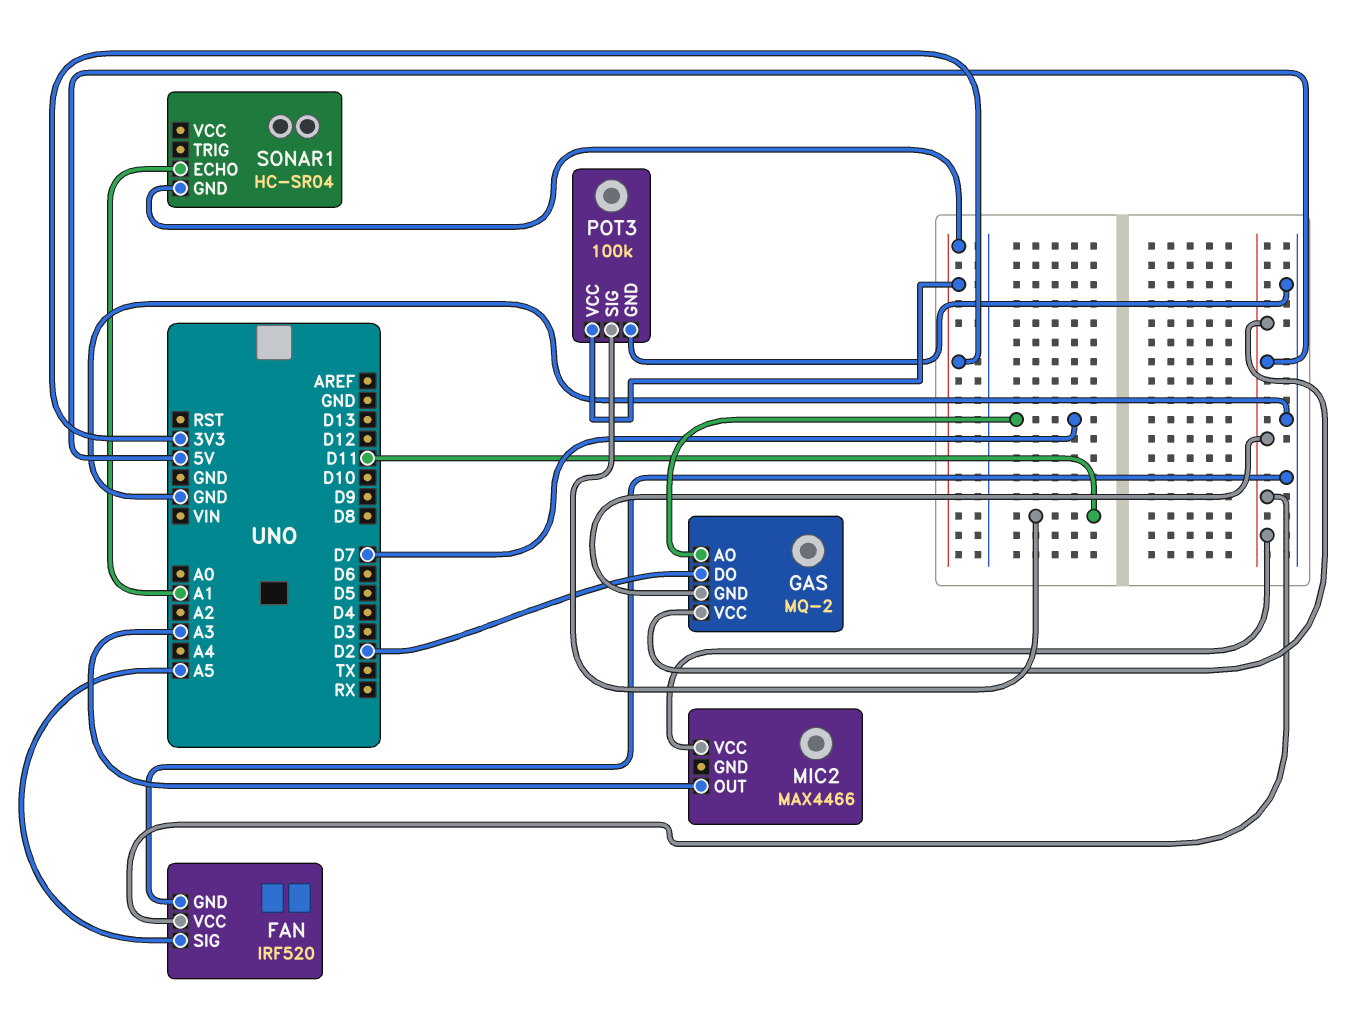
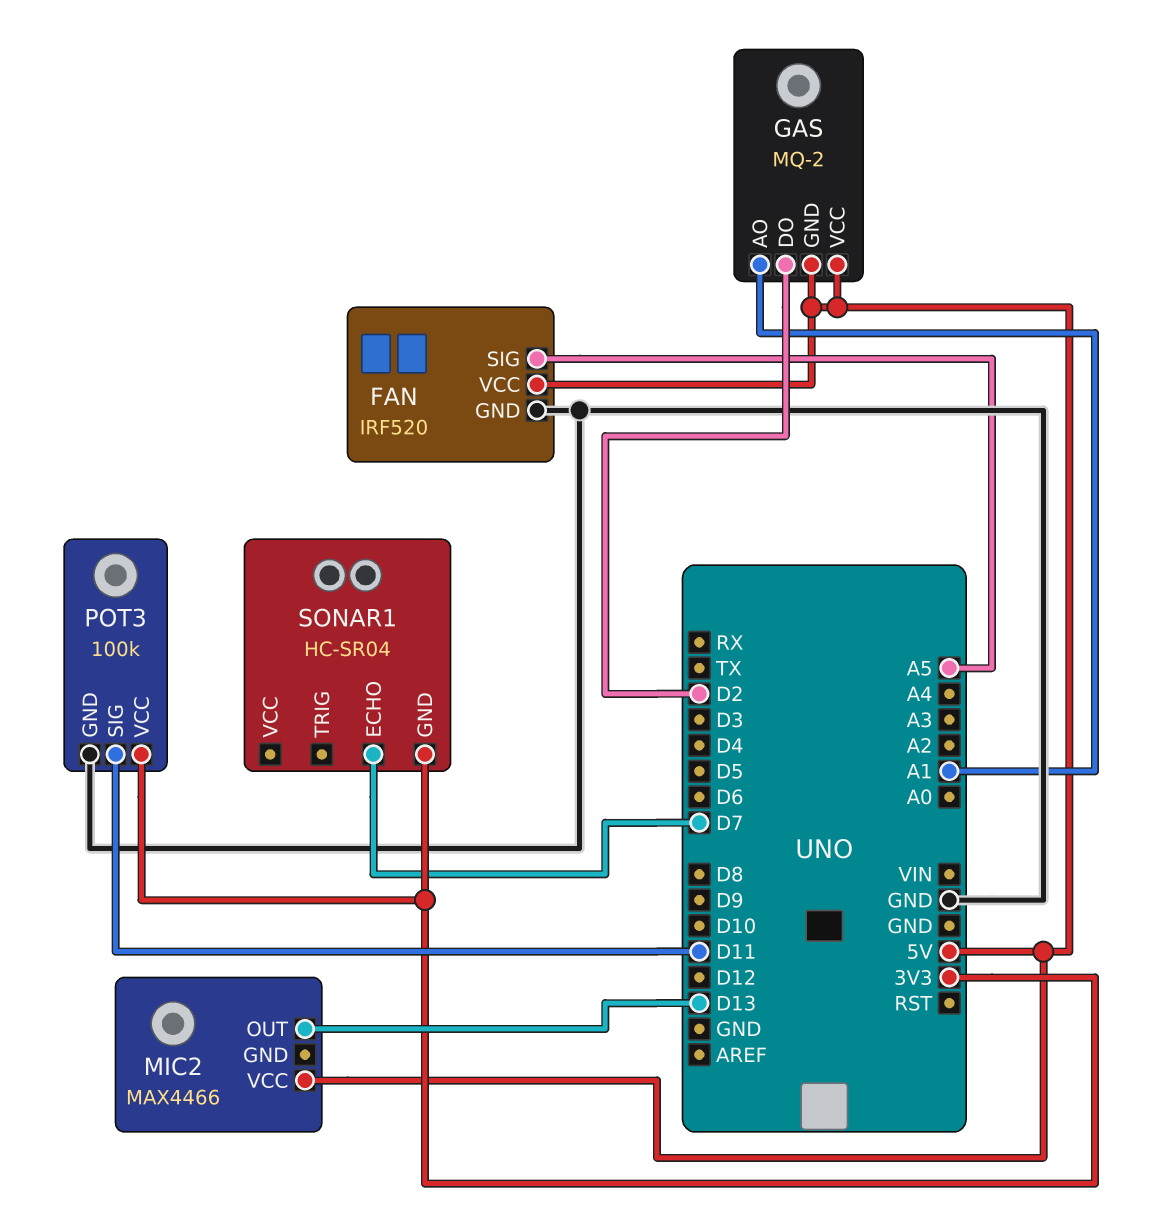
GAS pin AO: D7 -> A1
MIC2 pin OUT: A3 -> D13
SONAR1 pin ECHO: A1 -> D7

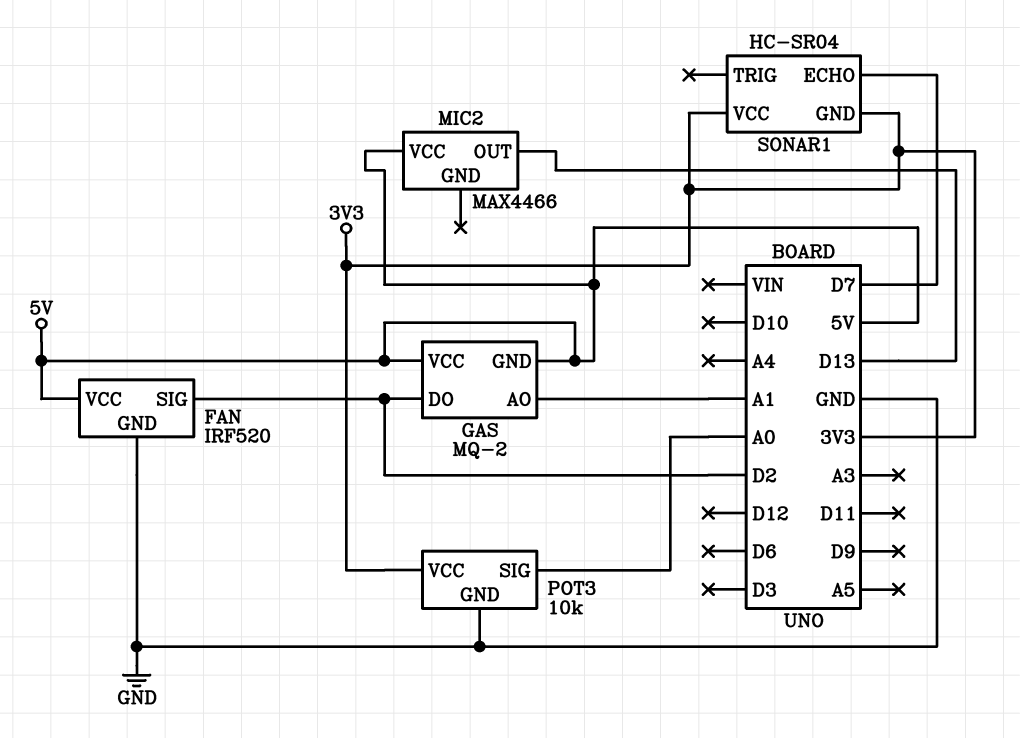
FAN pin SIG: A5 -> D2
POT3: 100k -> 10k
POT3 pin SIG: D11 -> A0
SONAR1 pin VCC: none -> 3V3

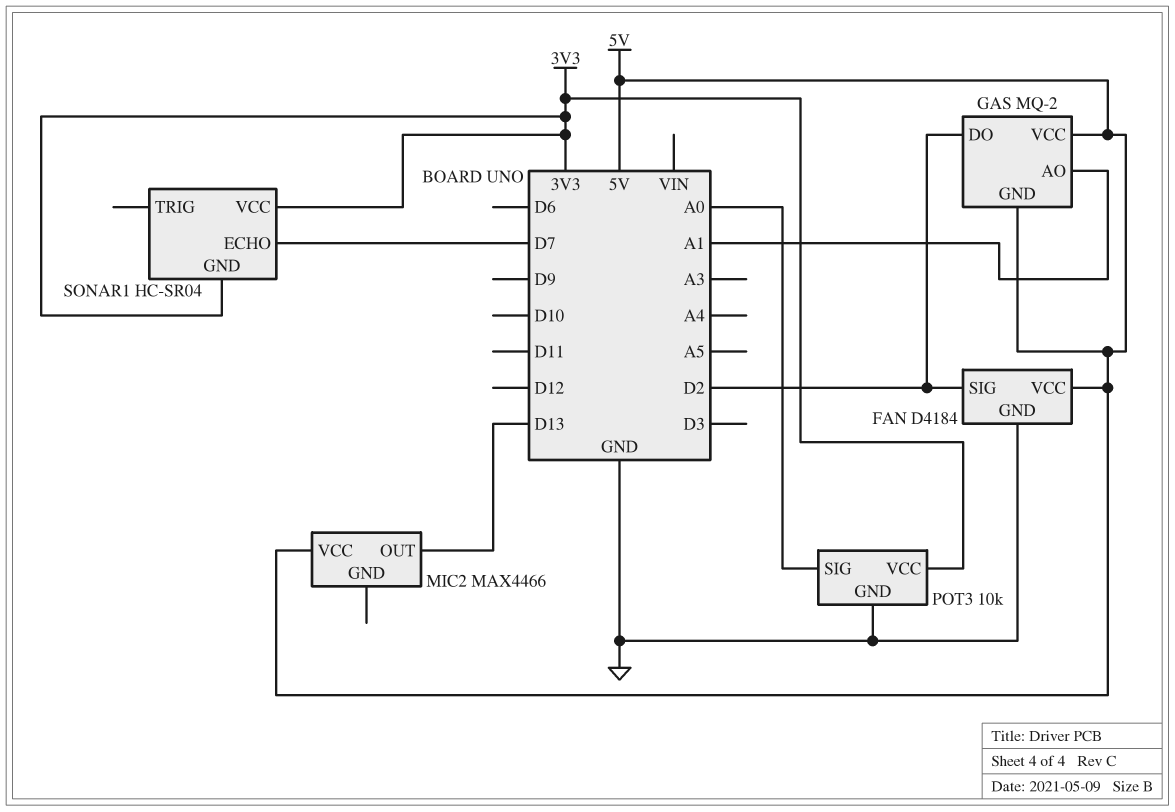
FAN: IRF520 -> D4184

